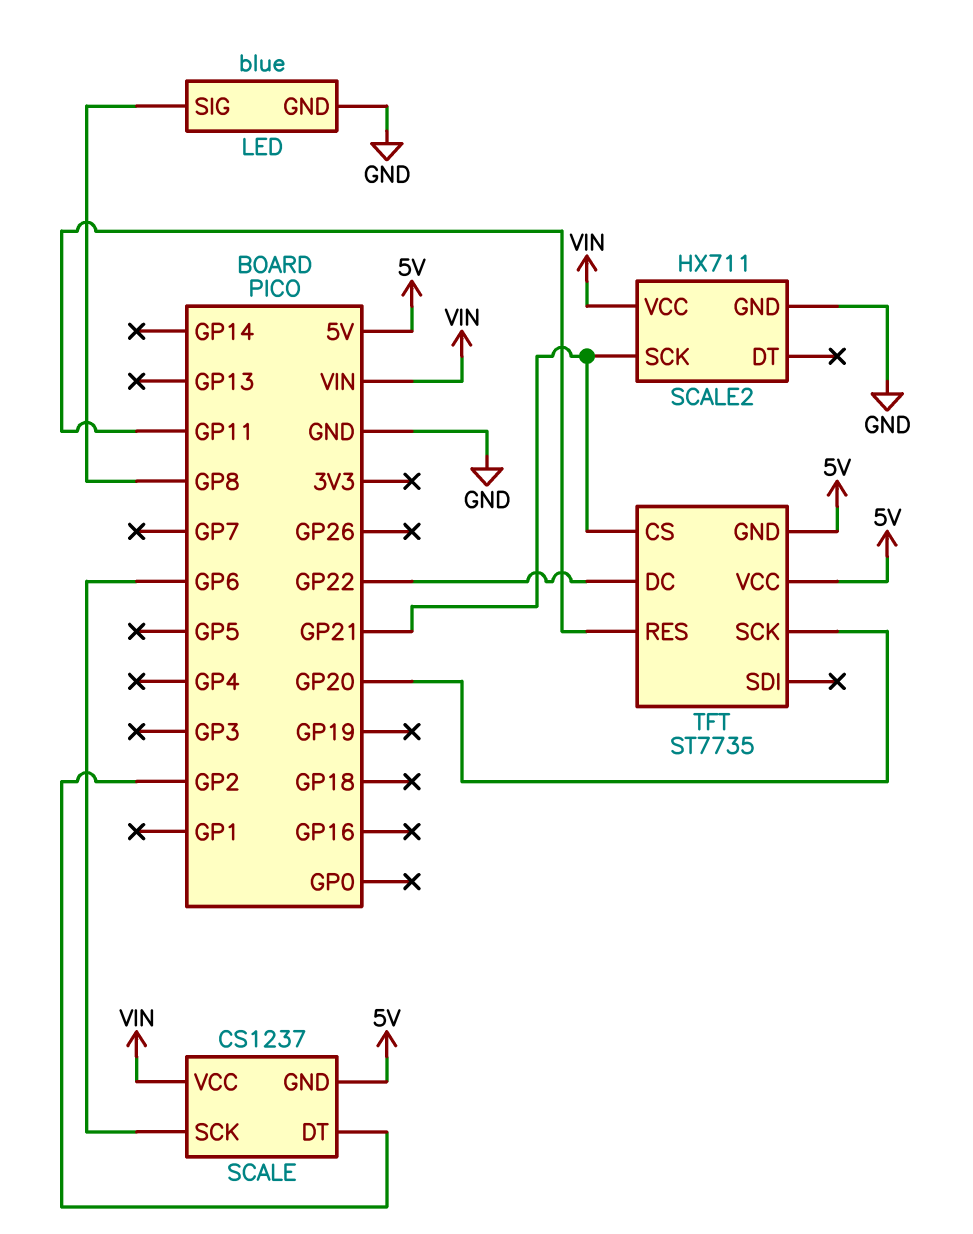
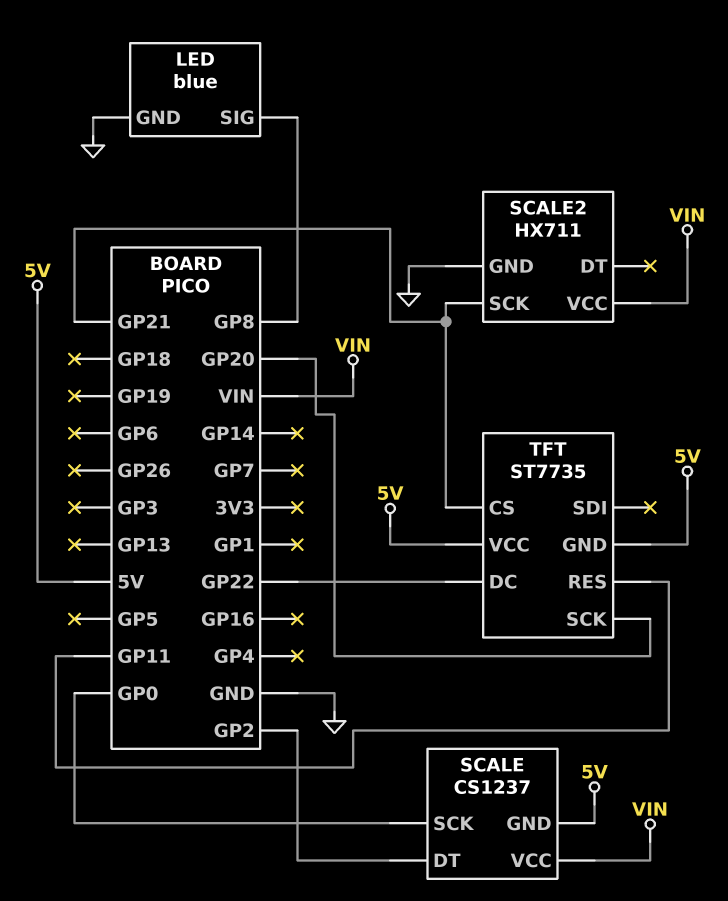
SCALE pin SCK: GP6 -> GP0

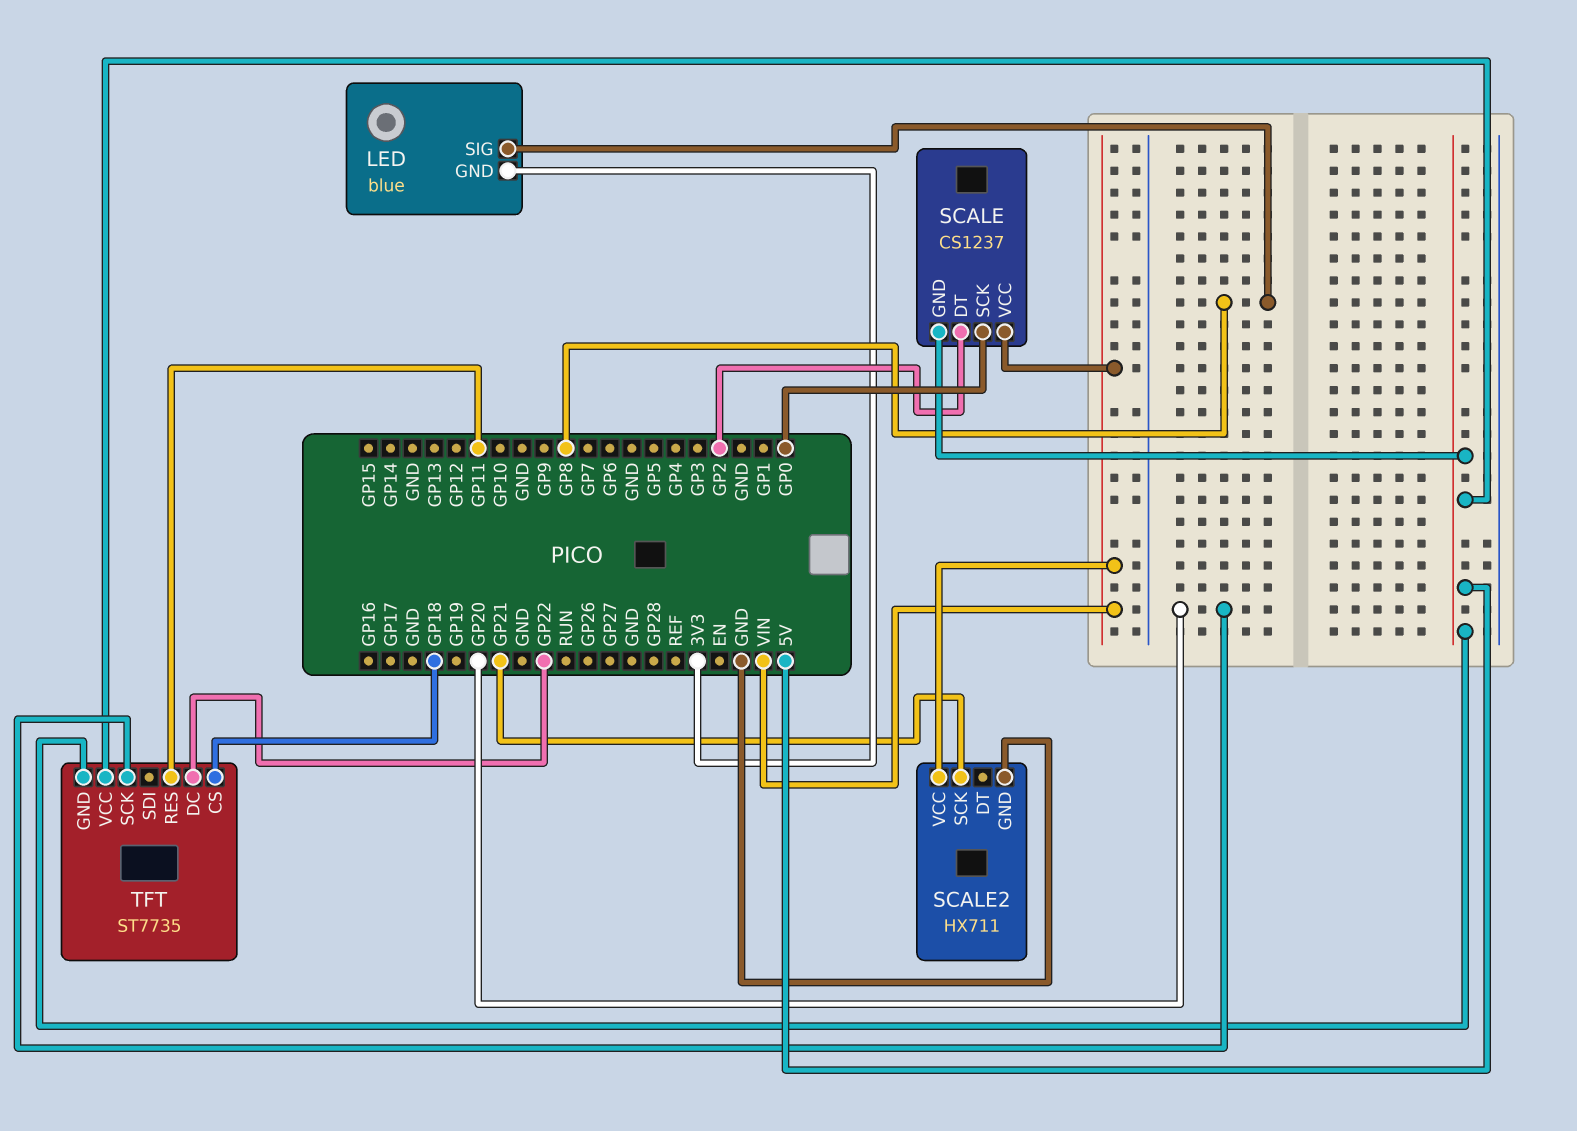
LED pin GND: GND -> 3V3
TFT pin CS: GP21 -> GP18

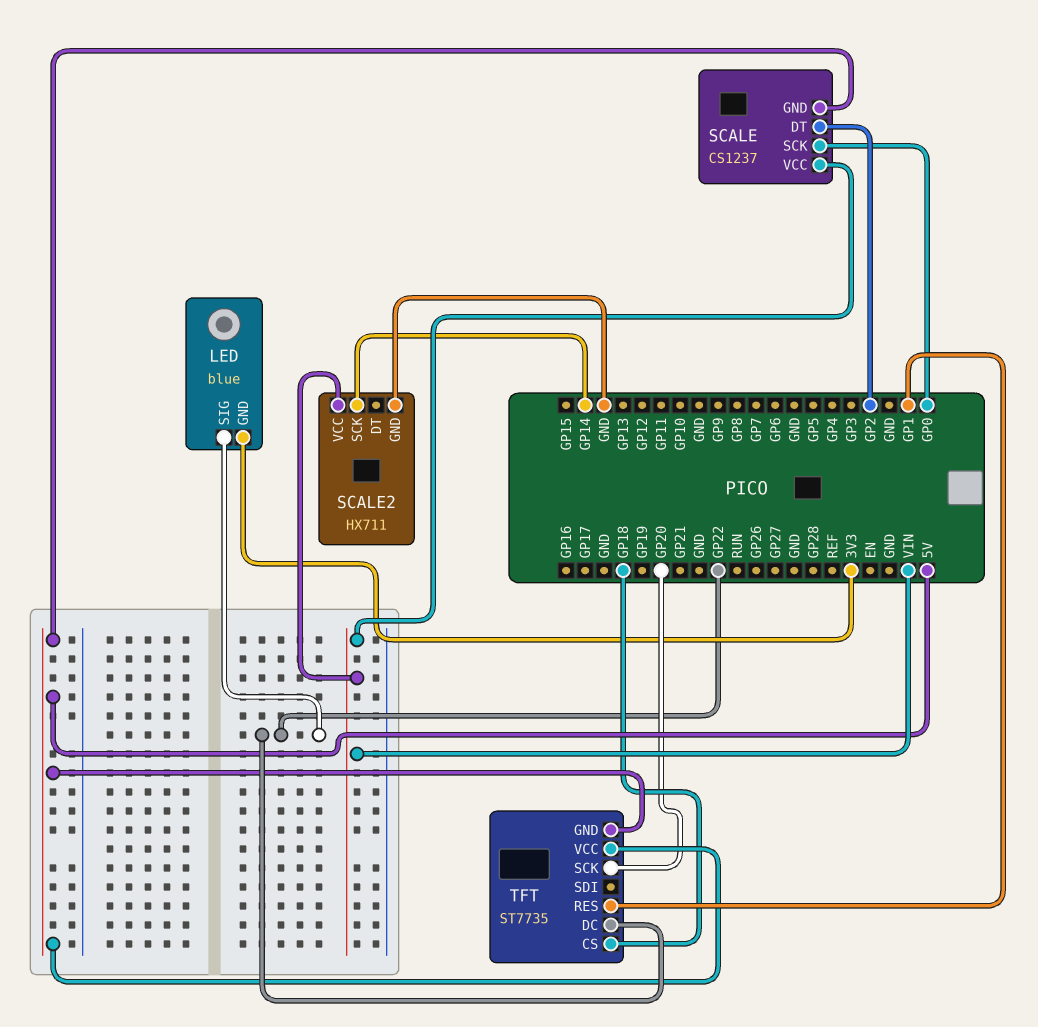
LED pin SIG: GP8 -> GP22
SCALE2 pin SCK: GP21 -> GP14
TFT pin RES: GP11 -> GP1

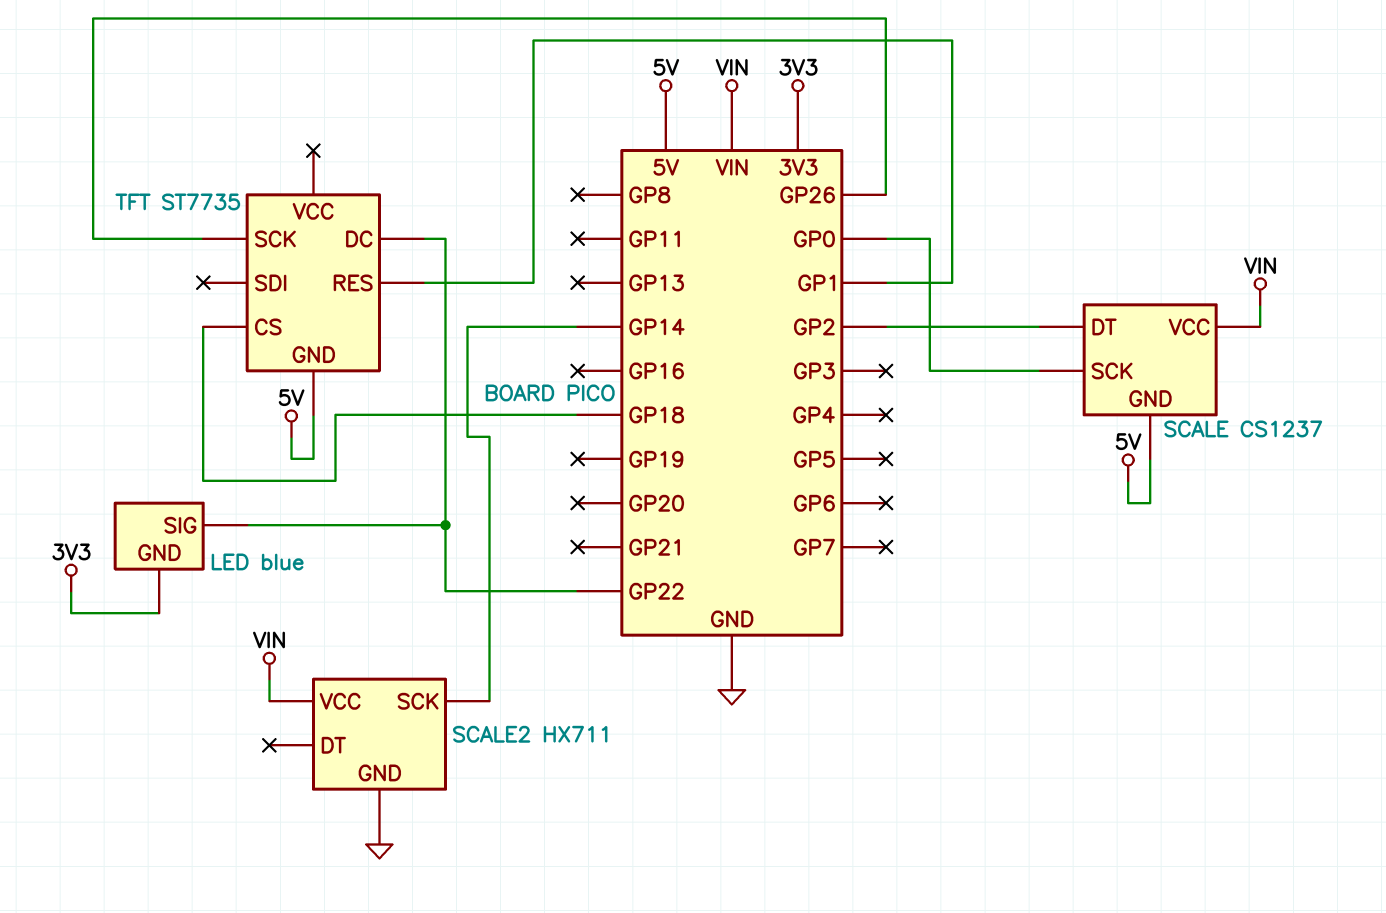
TFT pin SCK: GP20 -> GP26
TFT pin VCC: 5V -> none

